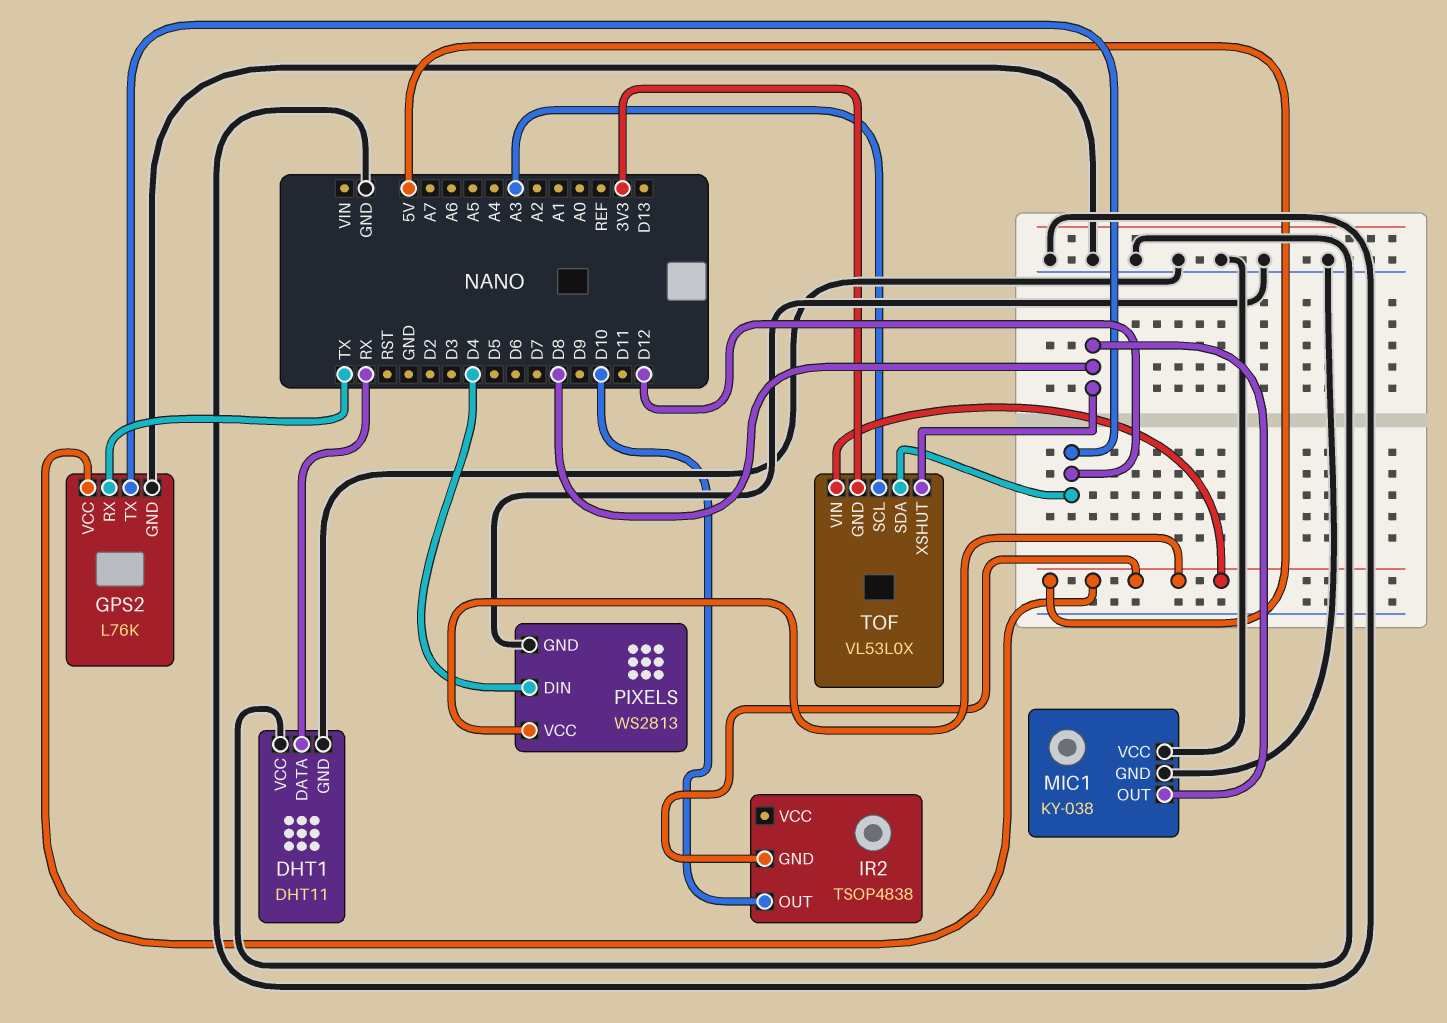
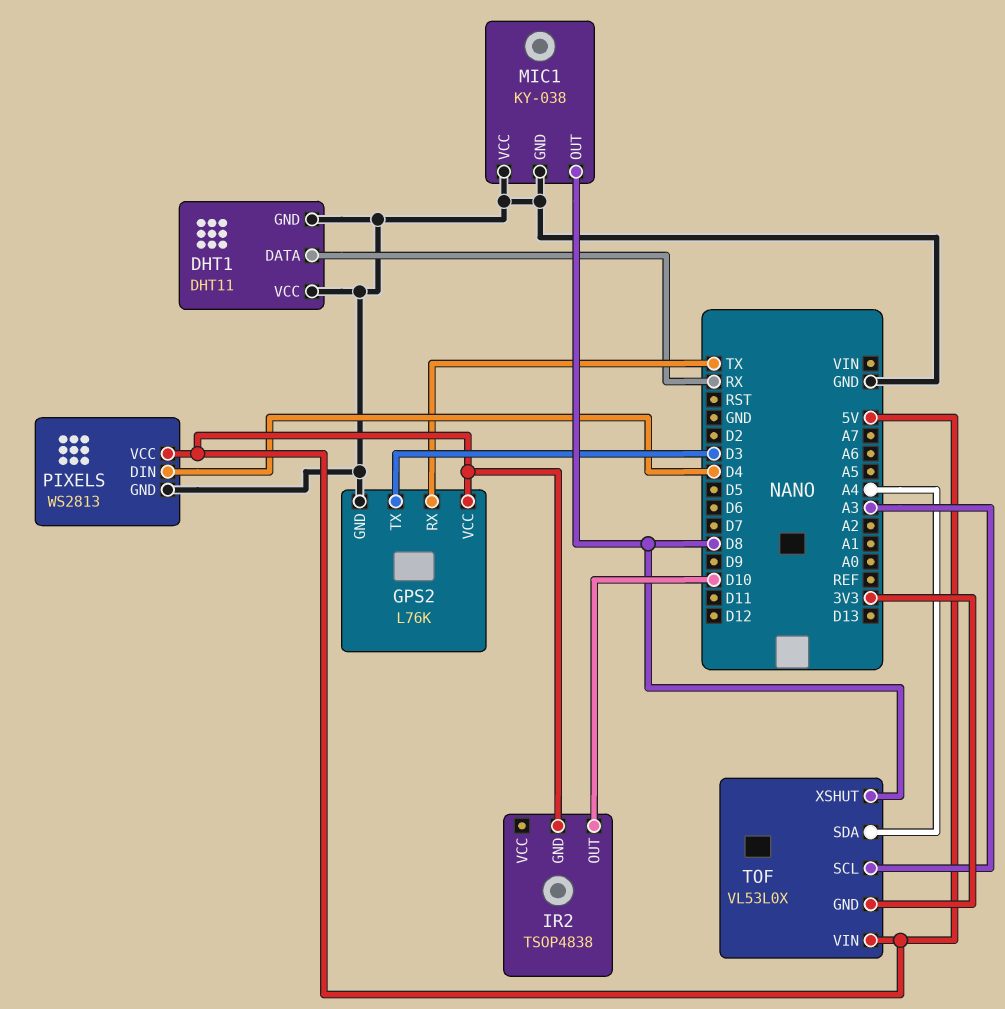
GPS2 pin TX: D12 -> D3
TOF pin SDA: D12 -> A4

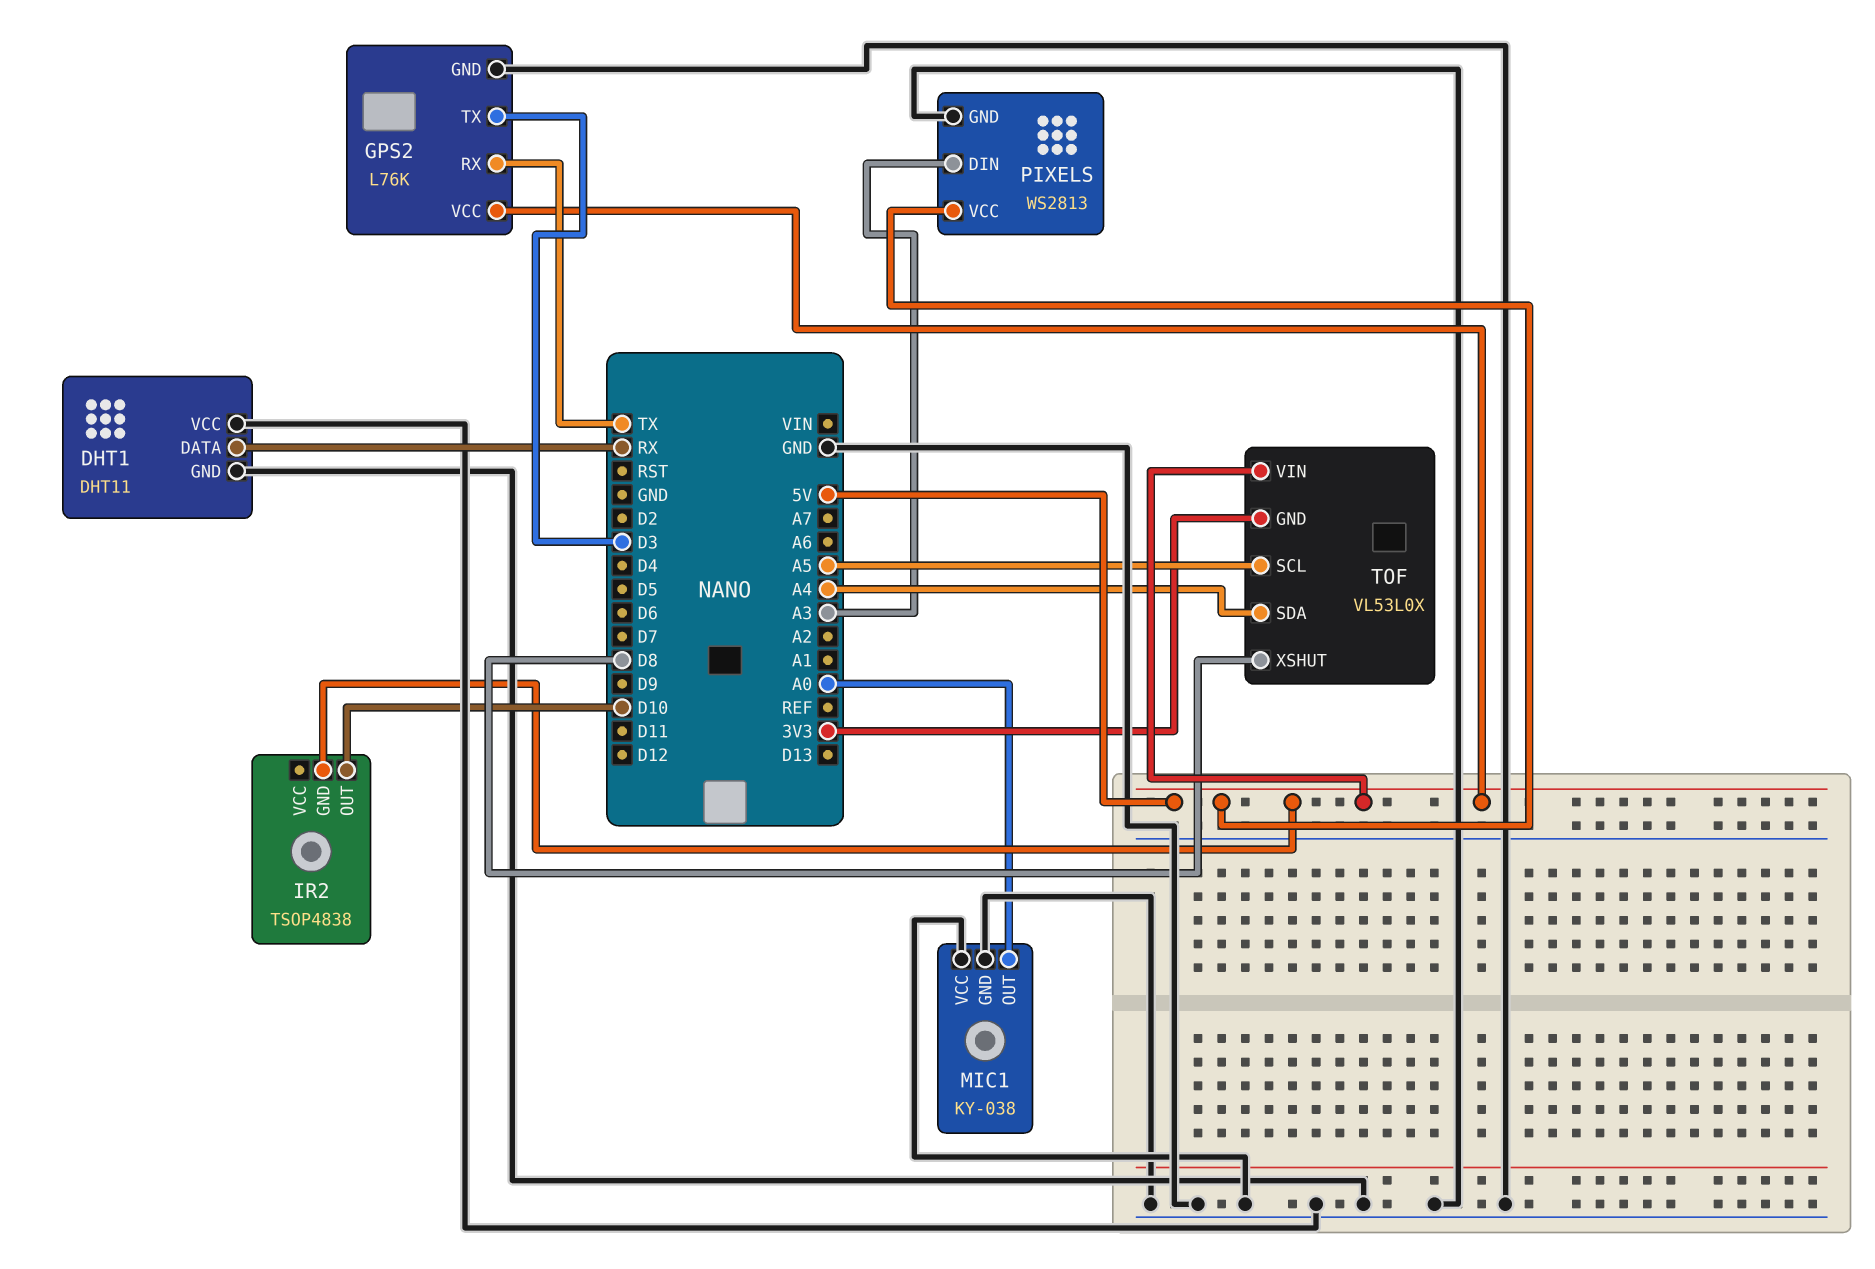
MIC1 pin OUT: D8 -> A0
PIXELS pin DIN: D4 -> A3
TOF pin SCL: A3 -> A5

